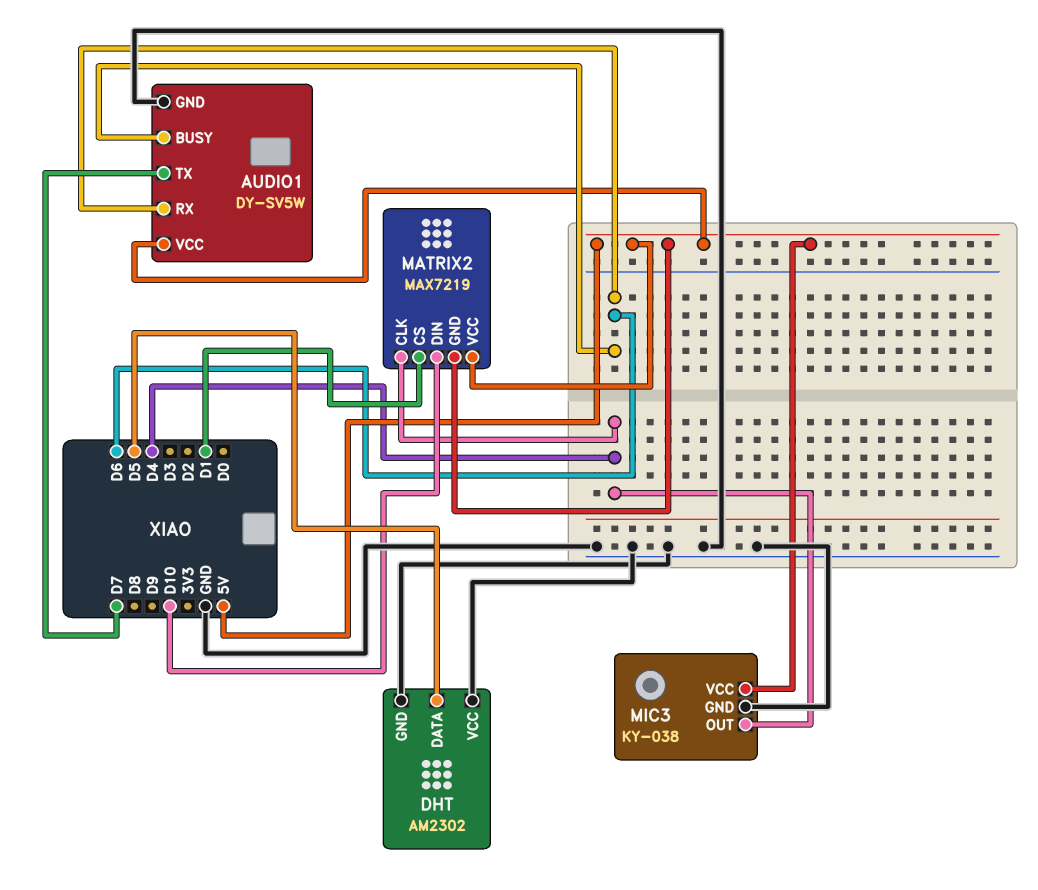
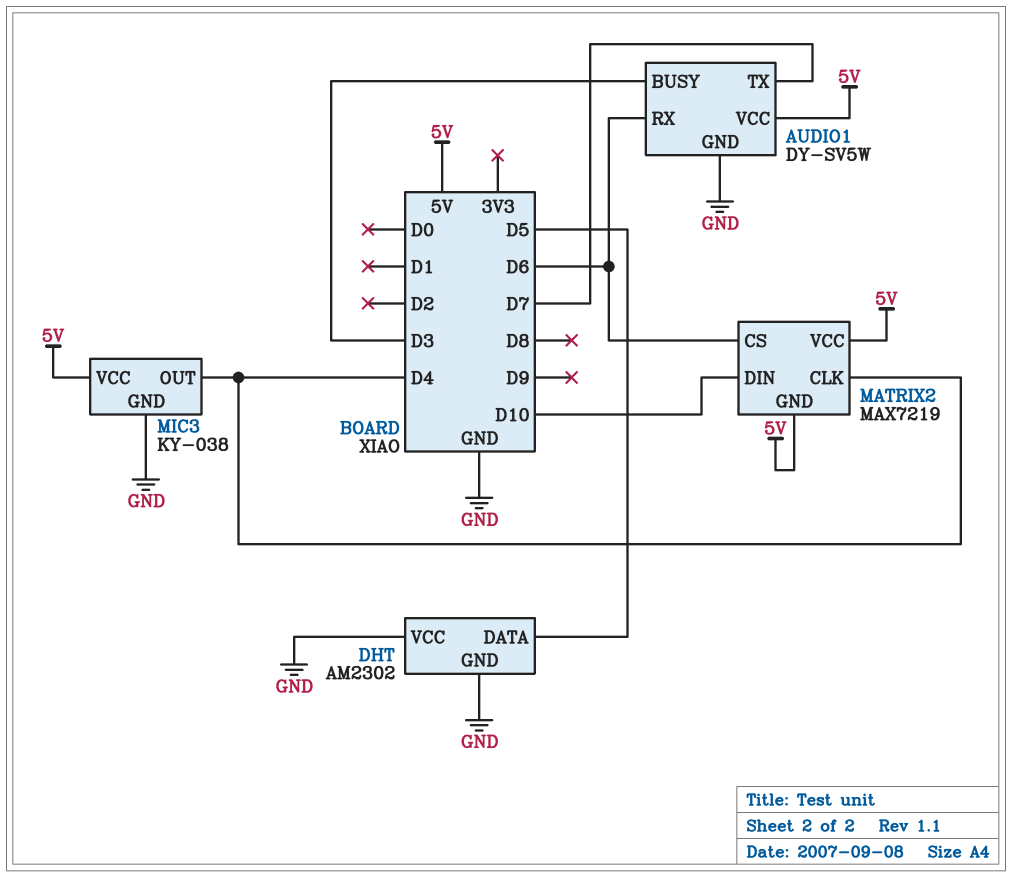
AUDIO1 pin BUSY: D6 -> D3
MATRIX2 pin CS: D1 -> D6

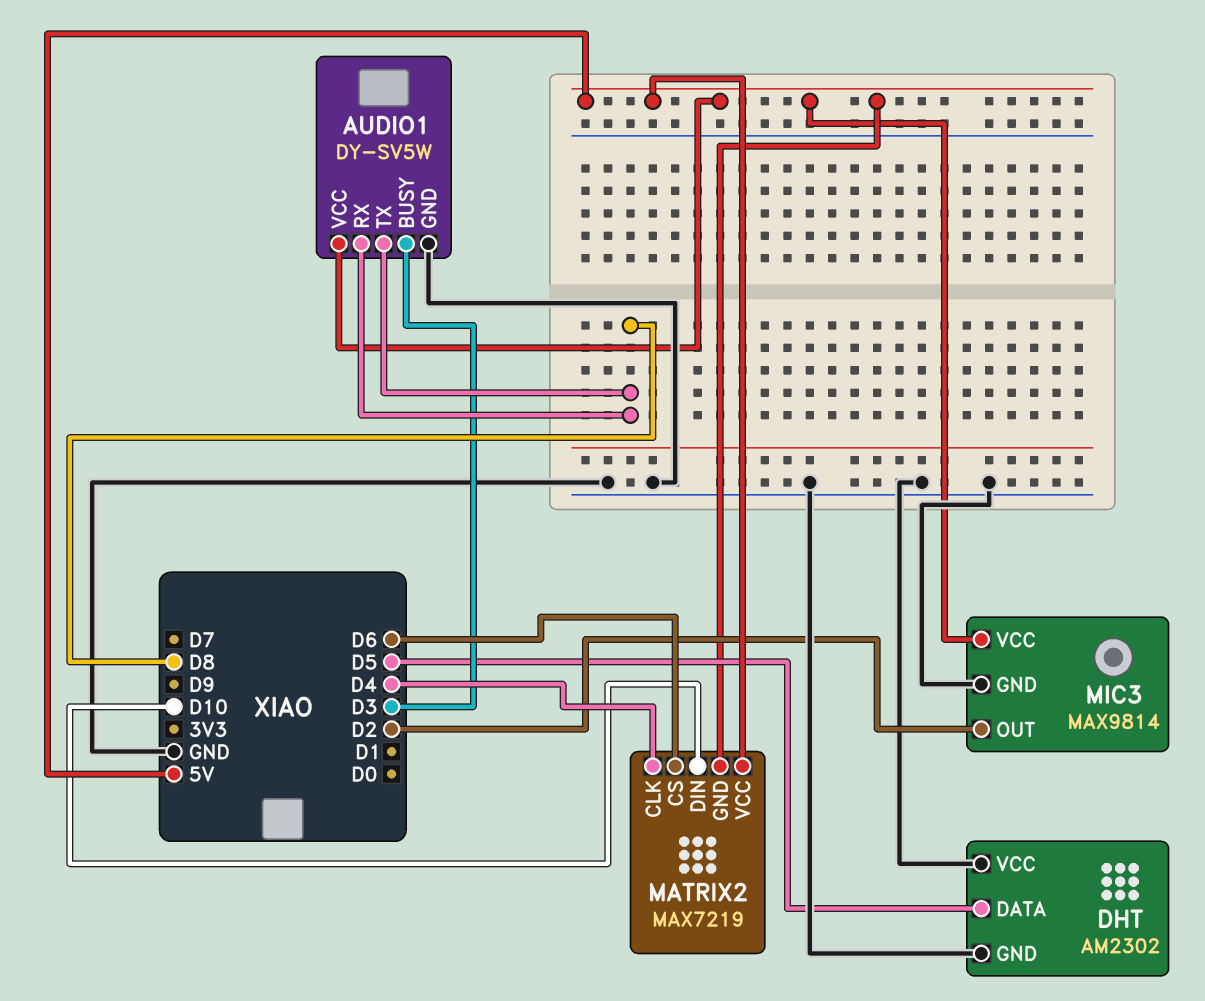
AUDIO1 pin RX: D6 -> D8
AUDIO1 pin TX: D7 -> D8
MIC3: KY-038 -> MAX9814
MIC3 pin OUT: D4 -> D2

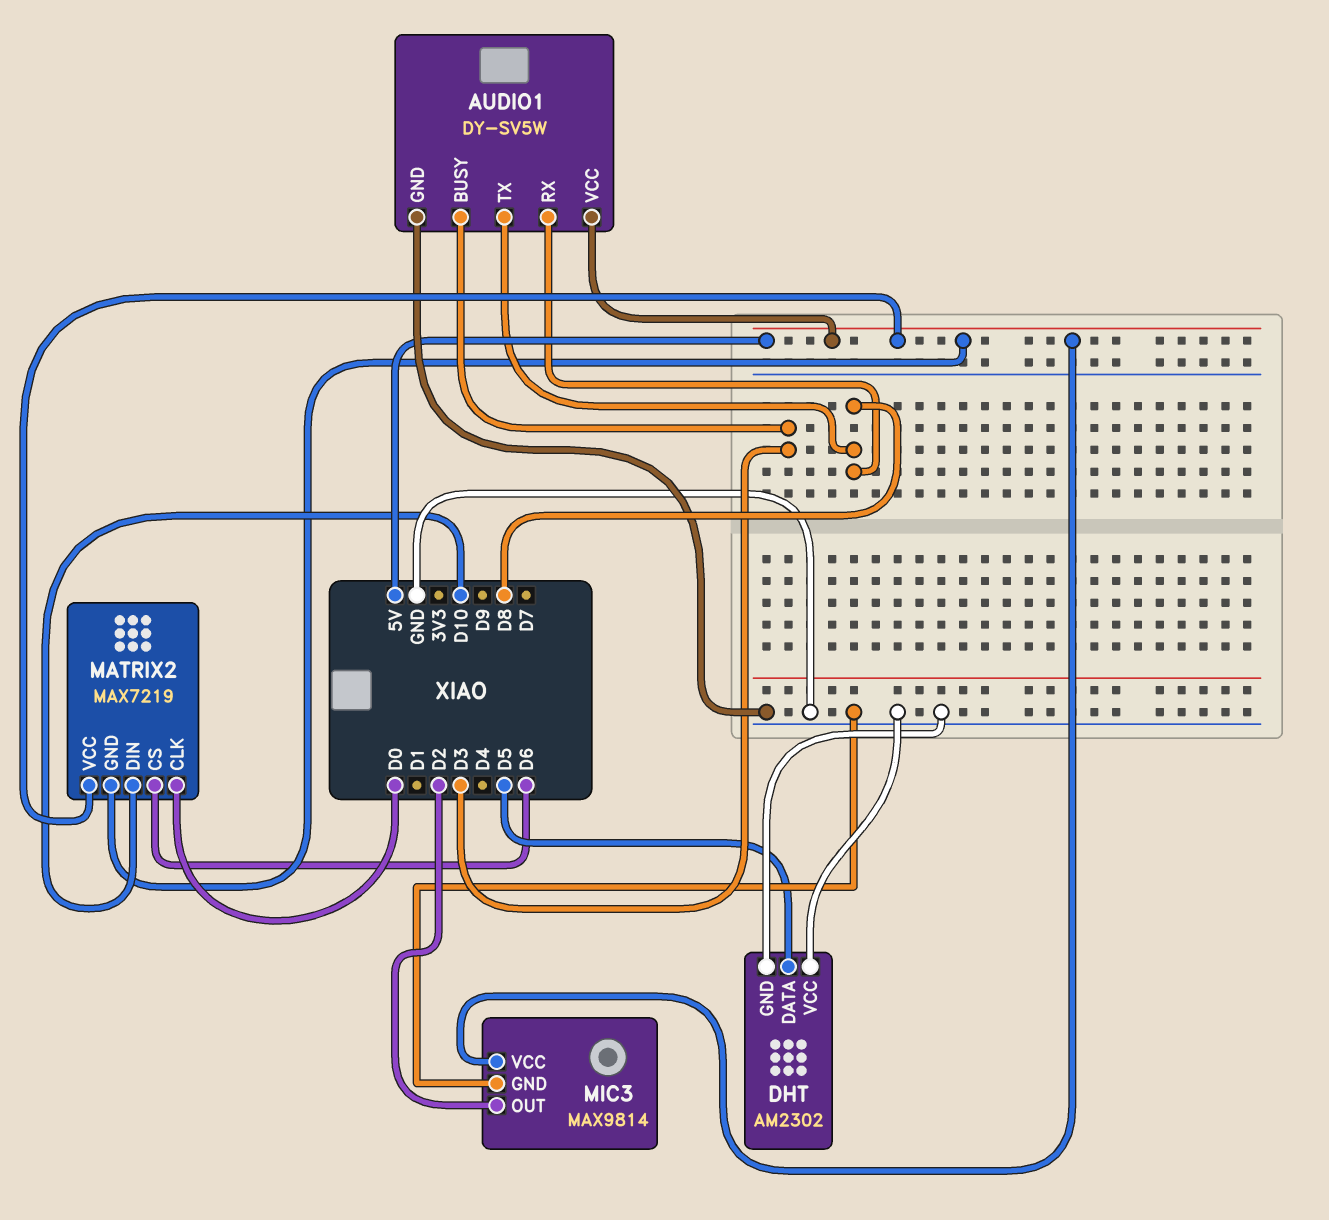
MATRIX2 pin CLK: D4 -> D0

